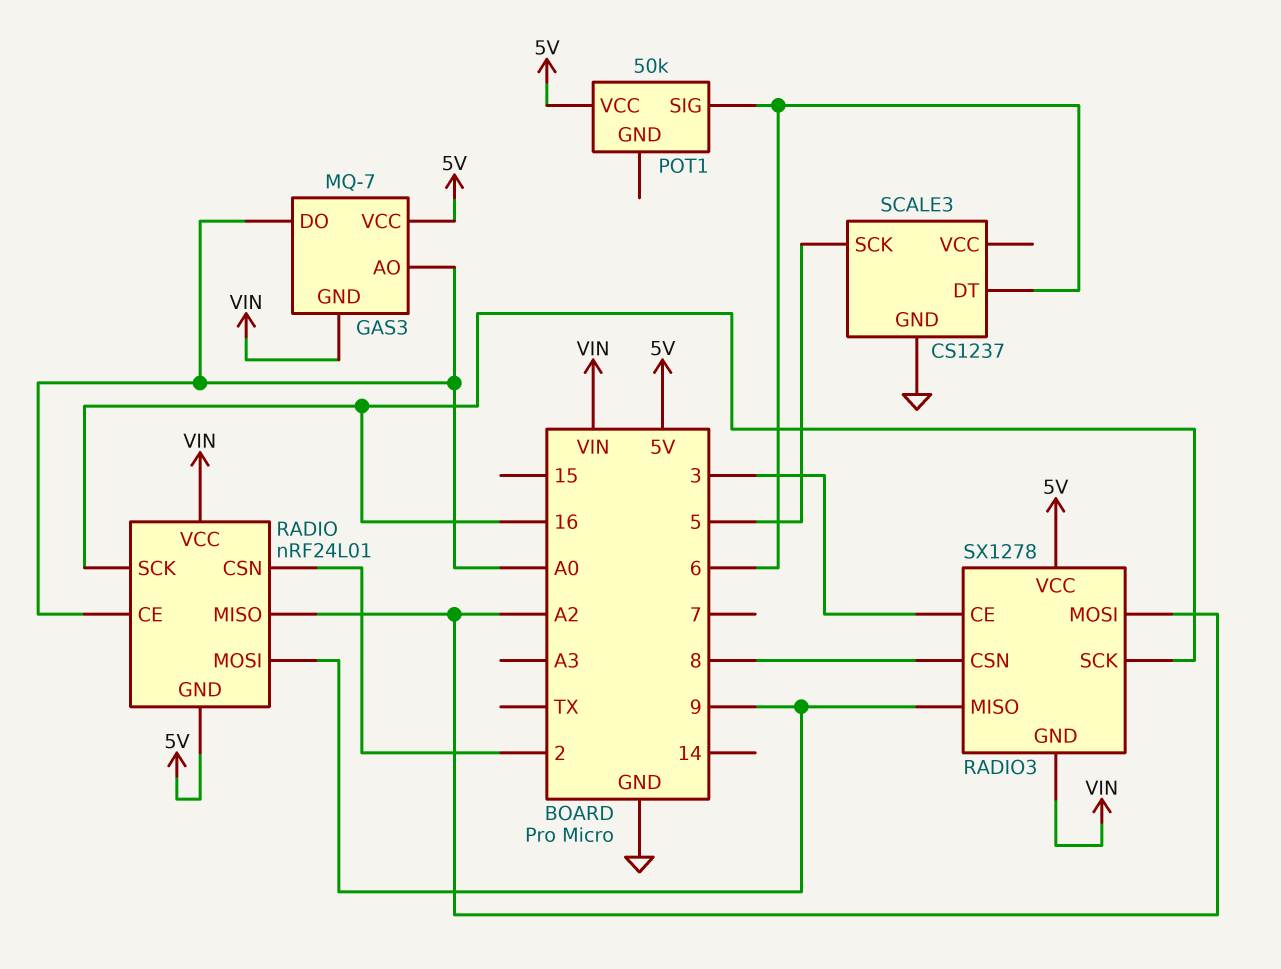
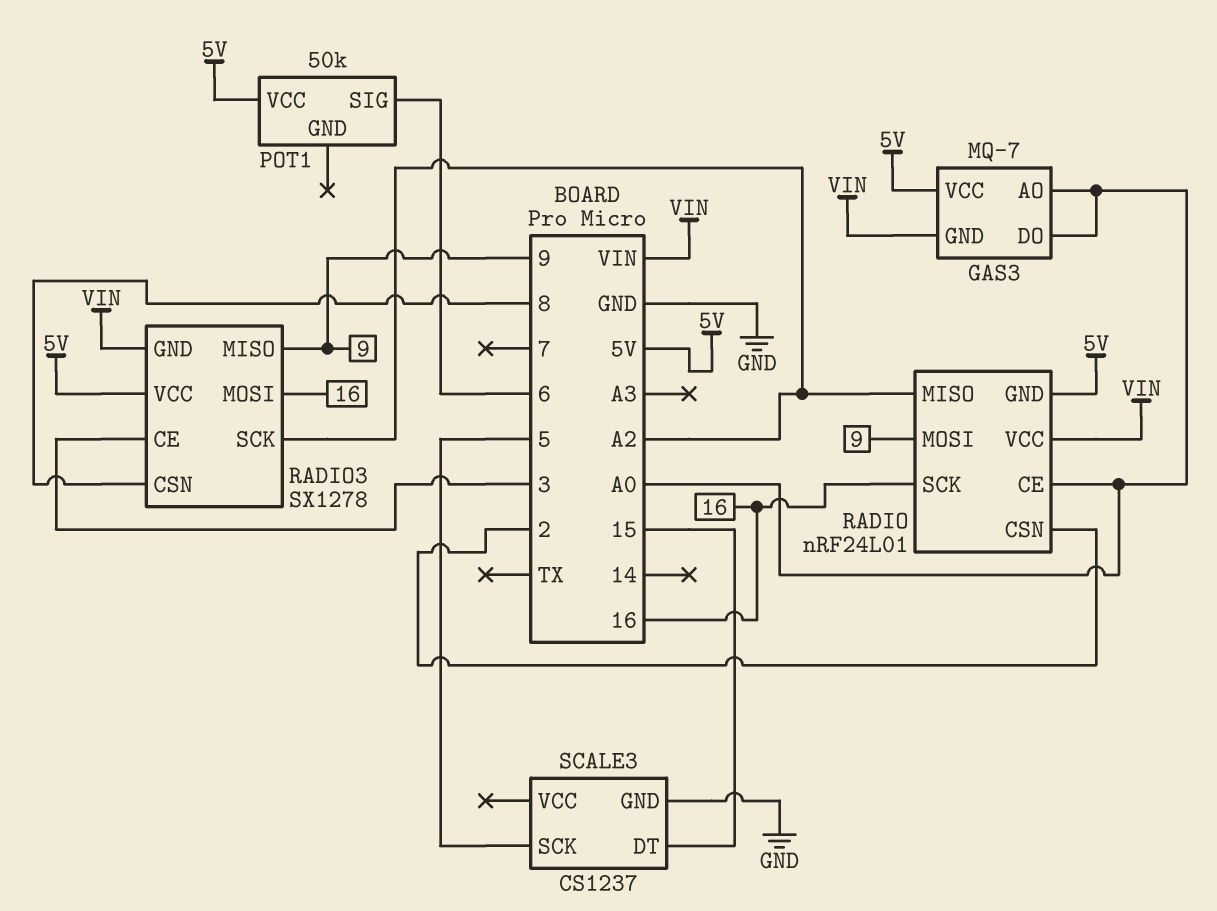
RADIO3 pin MOSI: A2 -> 16
RADIO3 pin SCK: 16 -> A2
SCALE3 pin DT: 6 -> 15

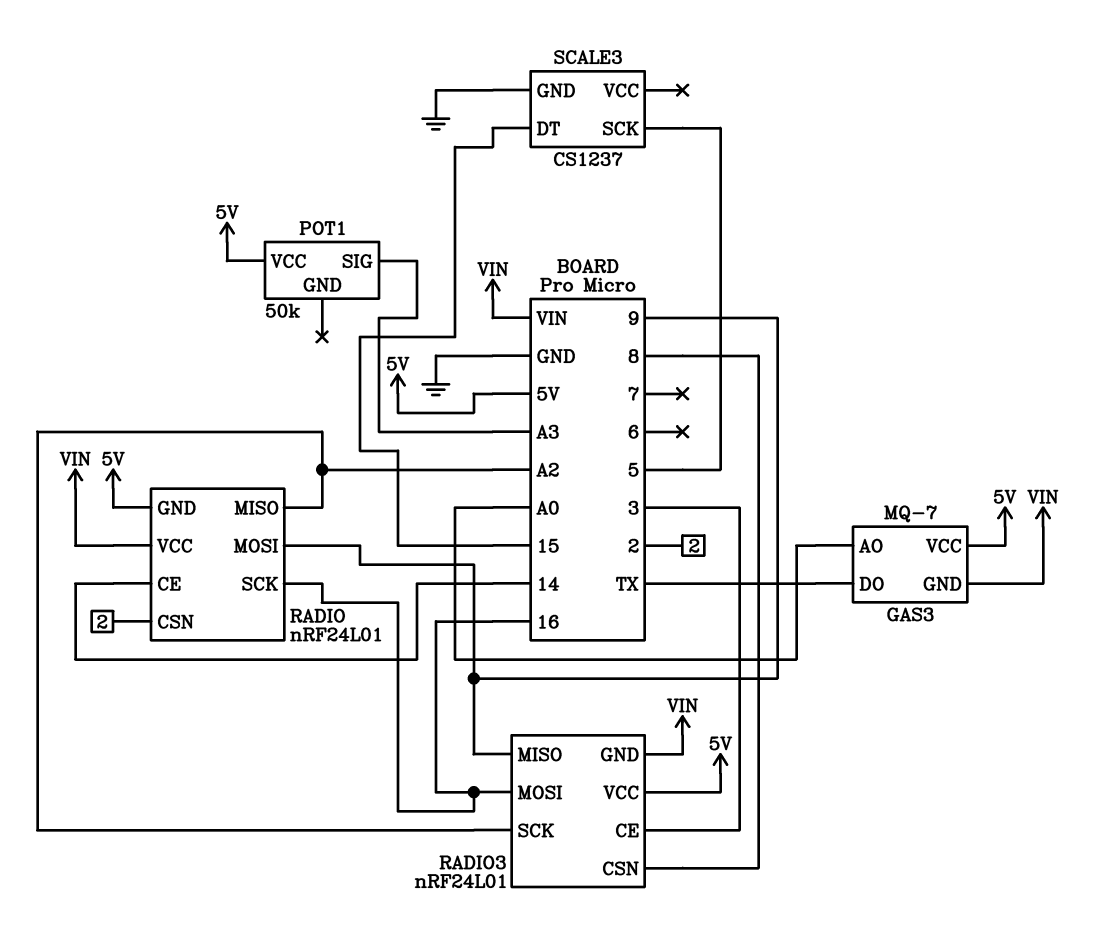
GAS3 pin DO: A0 -> TX
POT1 pin SIG: 6 -> A3
RADIO pin CE: A0 -> 14
RADIO3: SX1278 -> nRF24L01

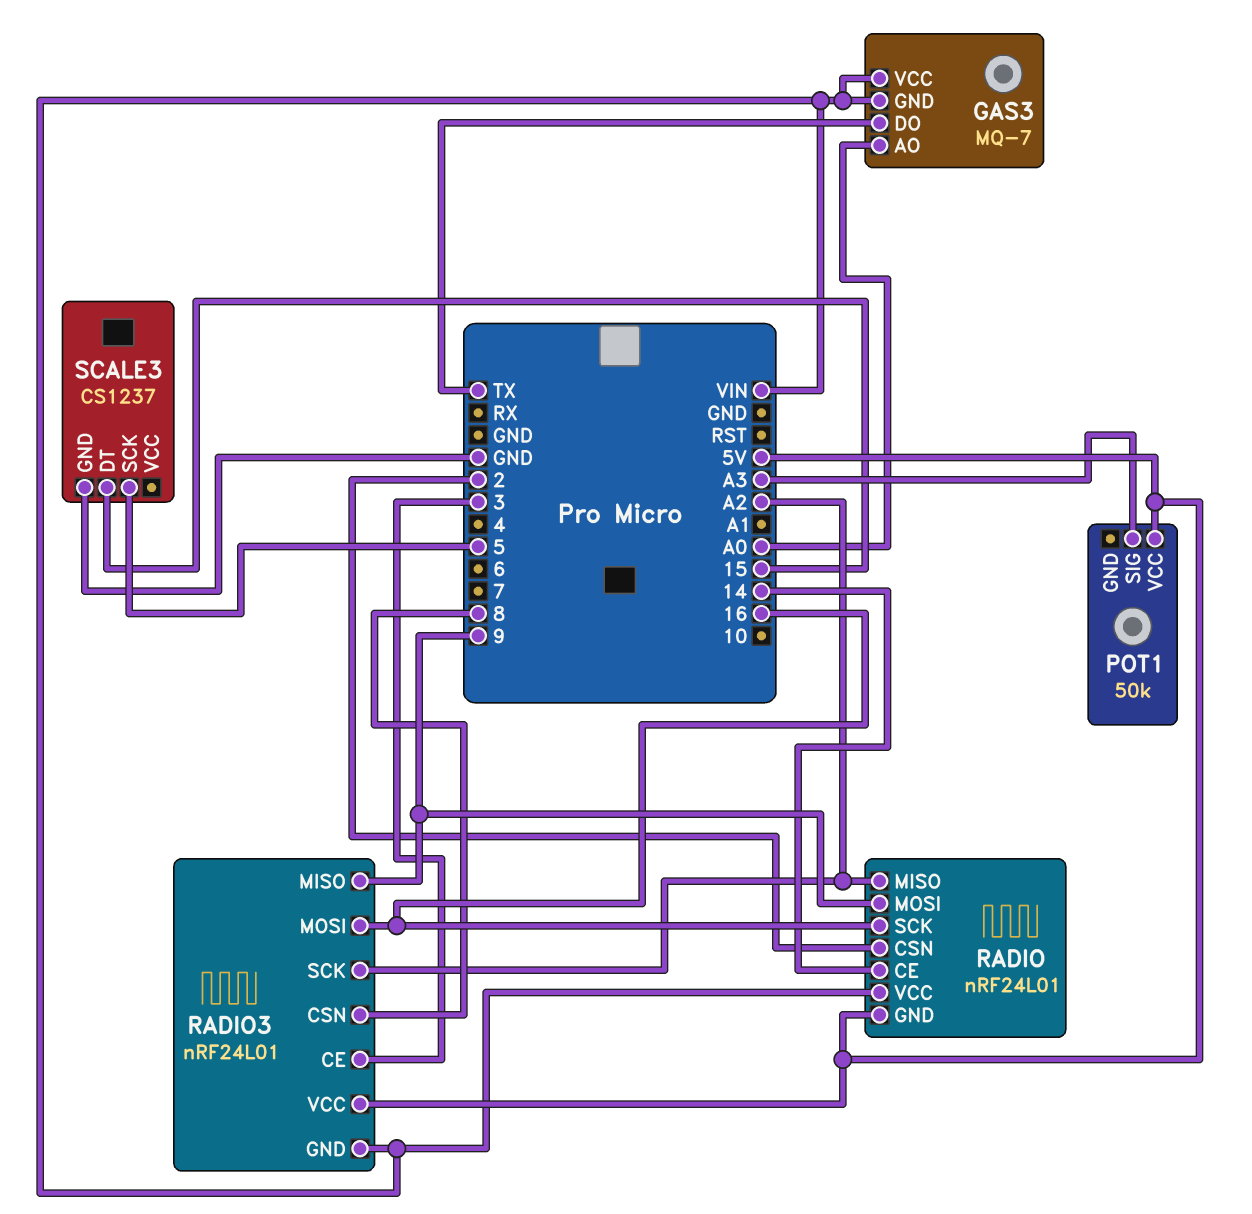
GAS3 pin VCC: 5V -> VIN

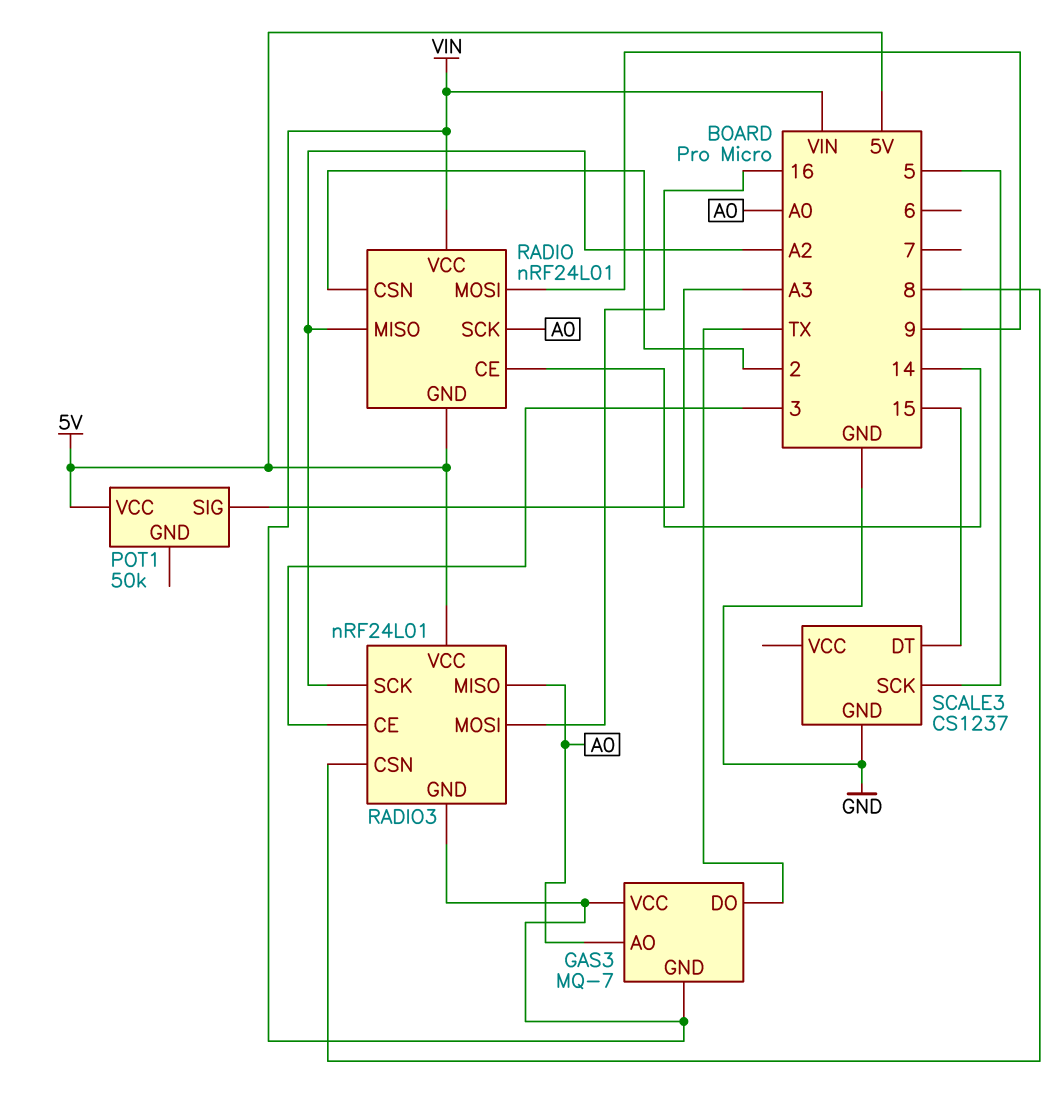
RADIO pin SCK: 16 -> A0
RADIO3 pin MISO: 9 -> A0

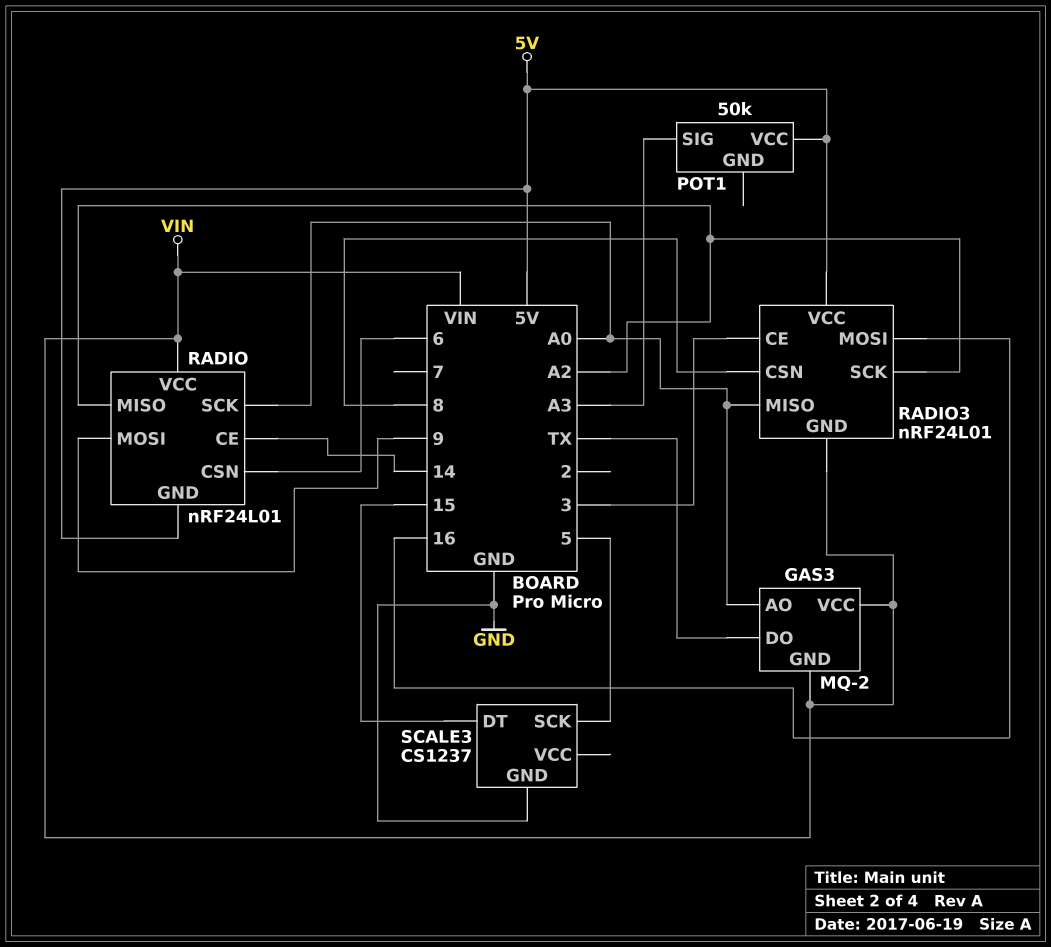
GAS3: MQ-7 -> MQ-2
RADIO pin CSN: 2 -> 6

